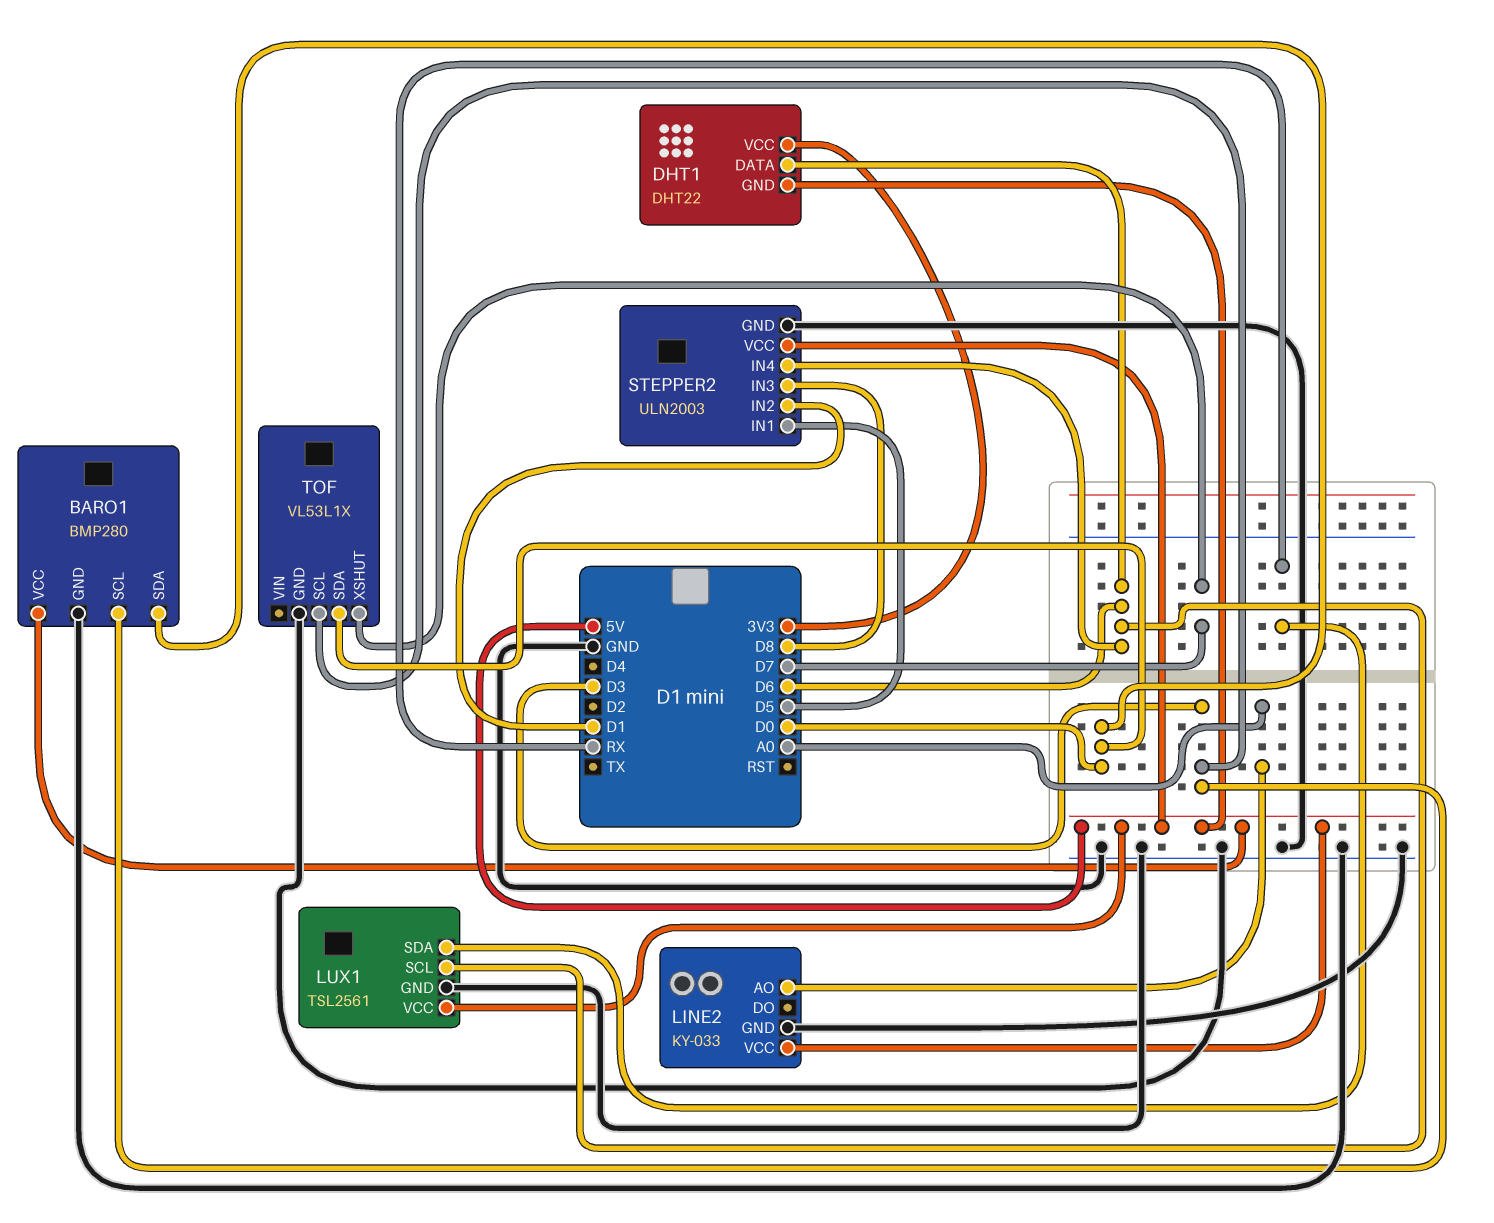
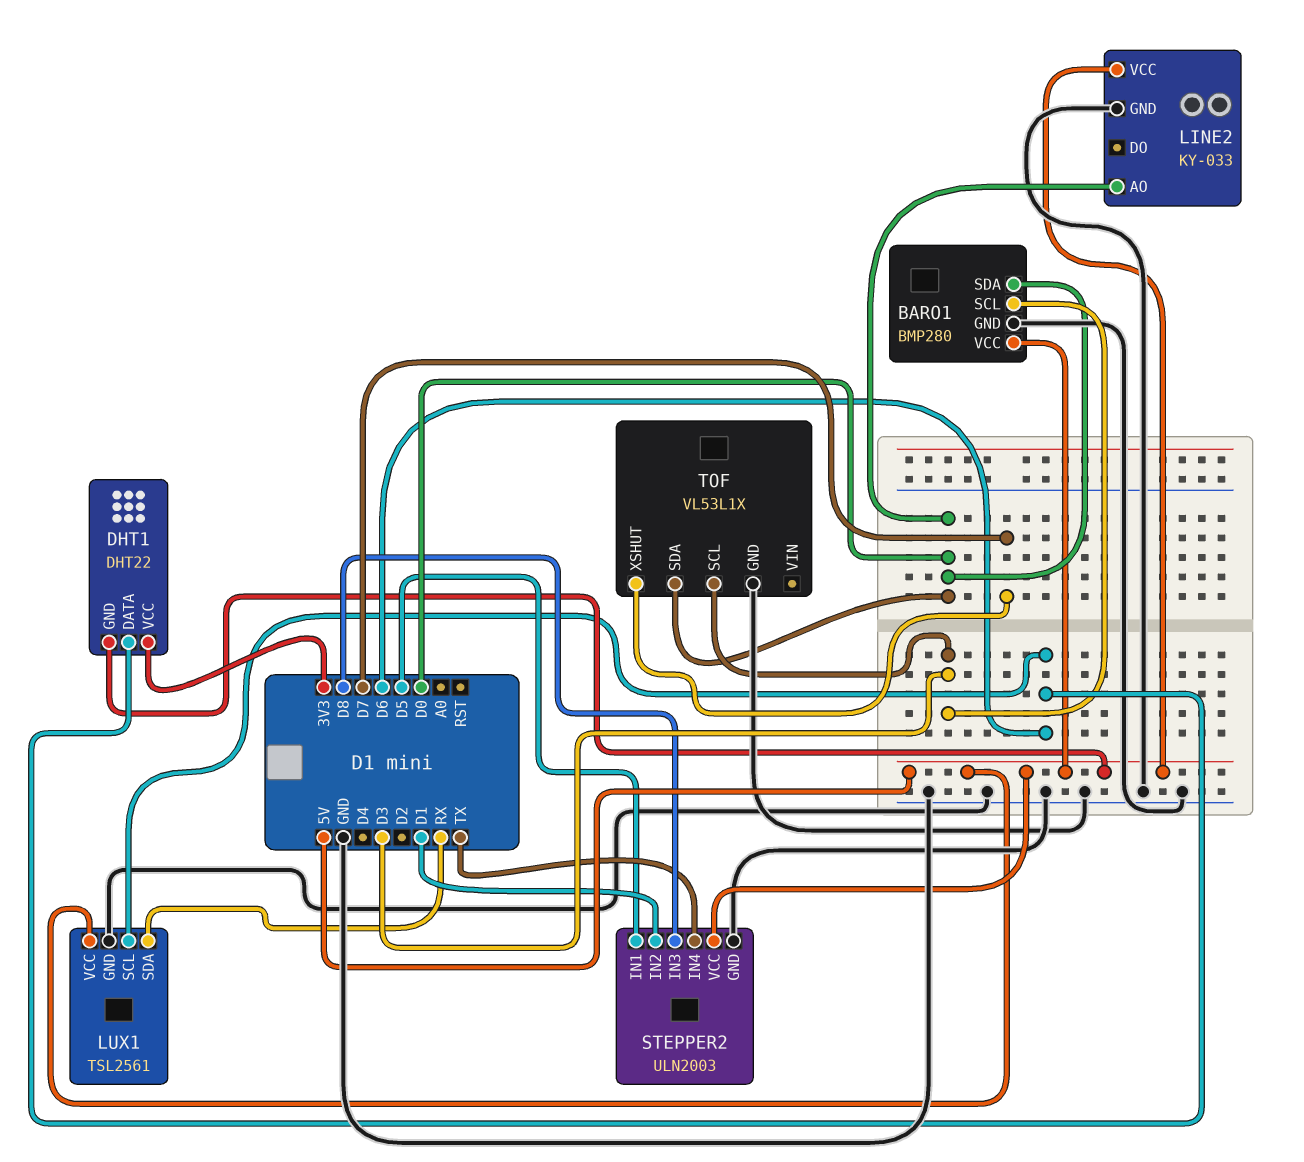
LINE2 pin AO: A0 -> D0
STEPPER2 pin IN4: D6 -> TX

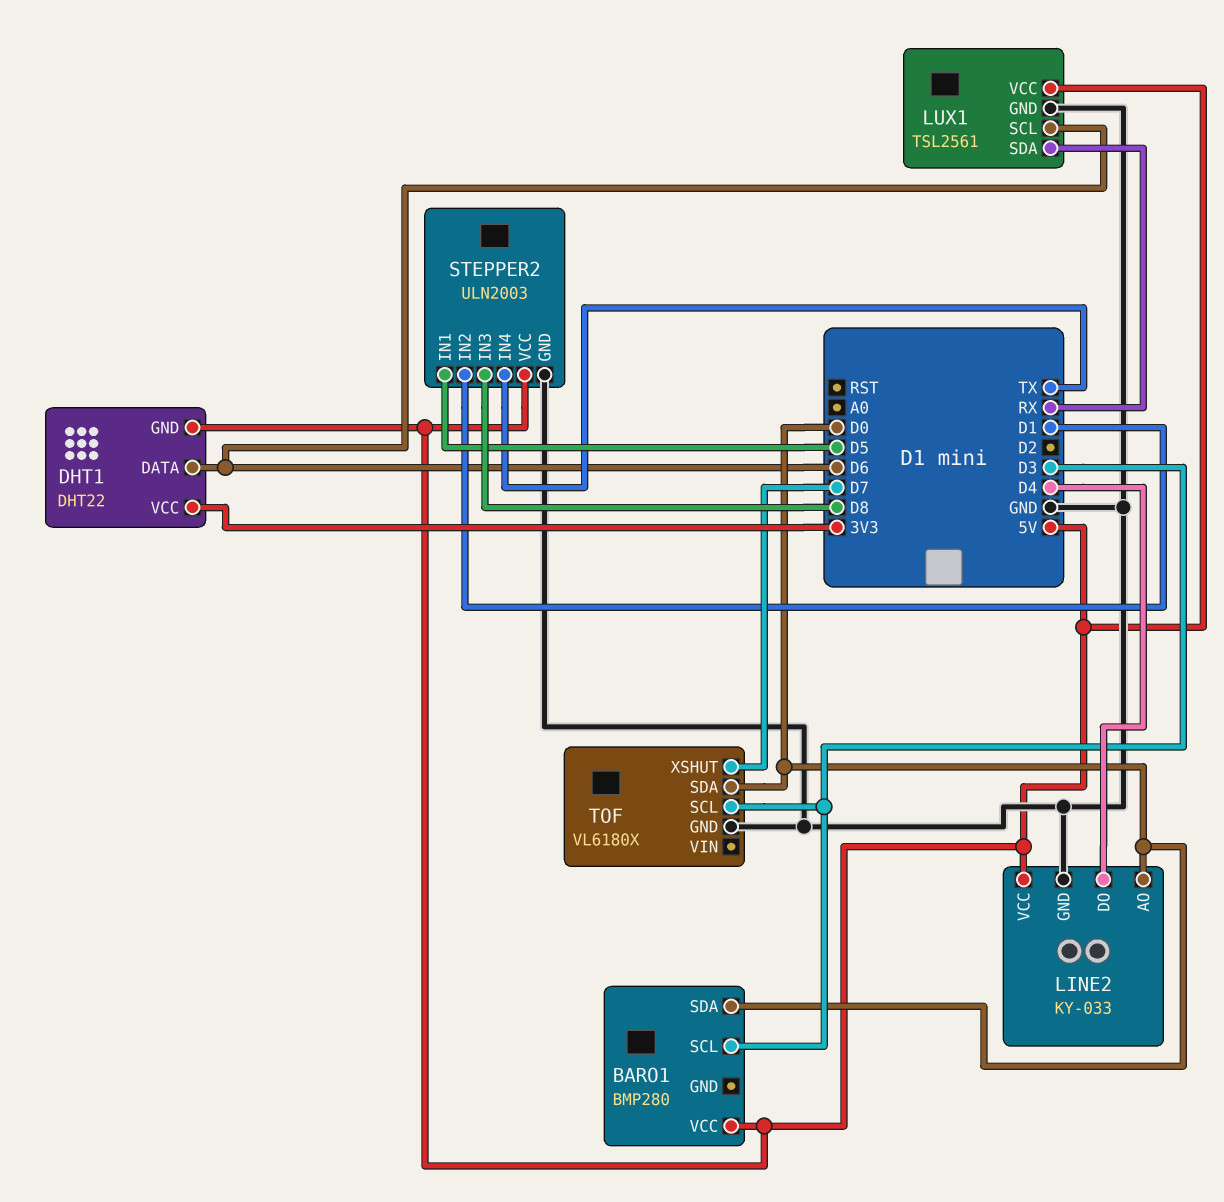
BARO1 pin GND: GND -> none
LINE2 pin DO: none -> D4
TOF: VL53L1X -> VL6180X

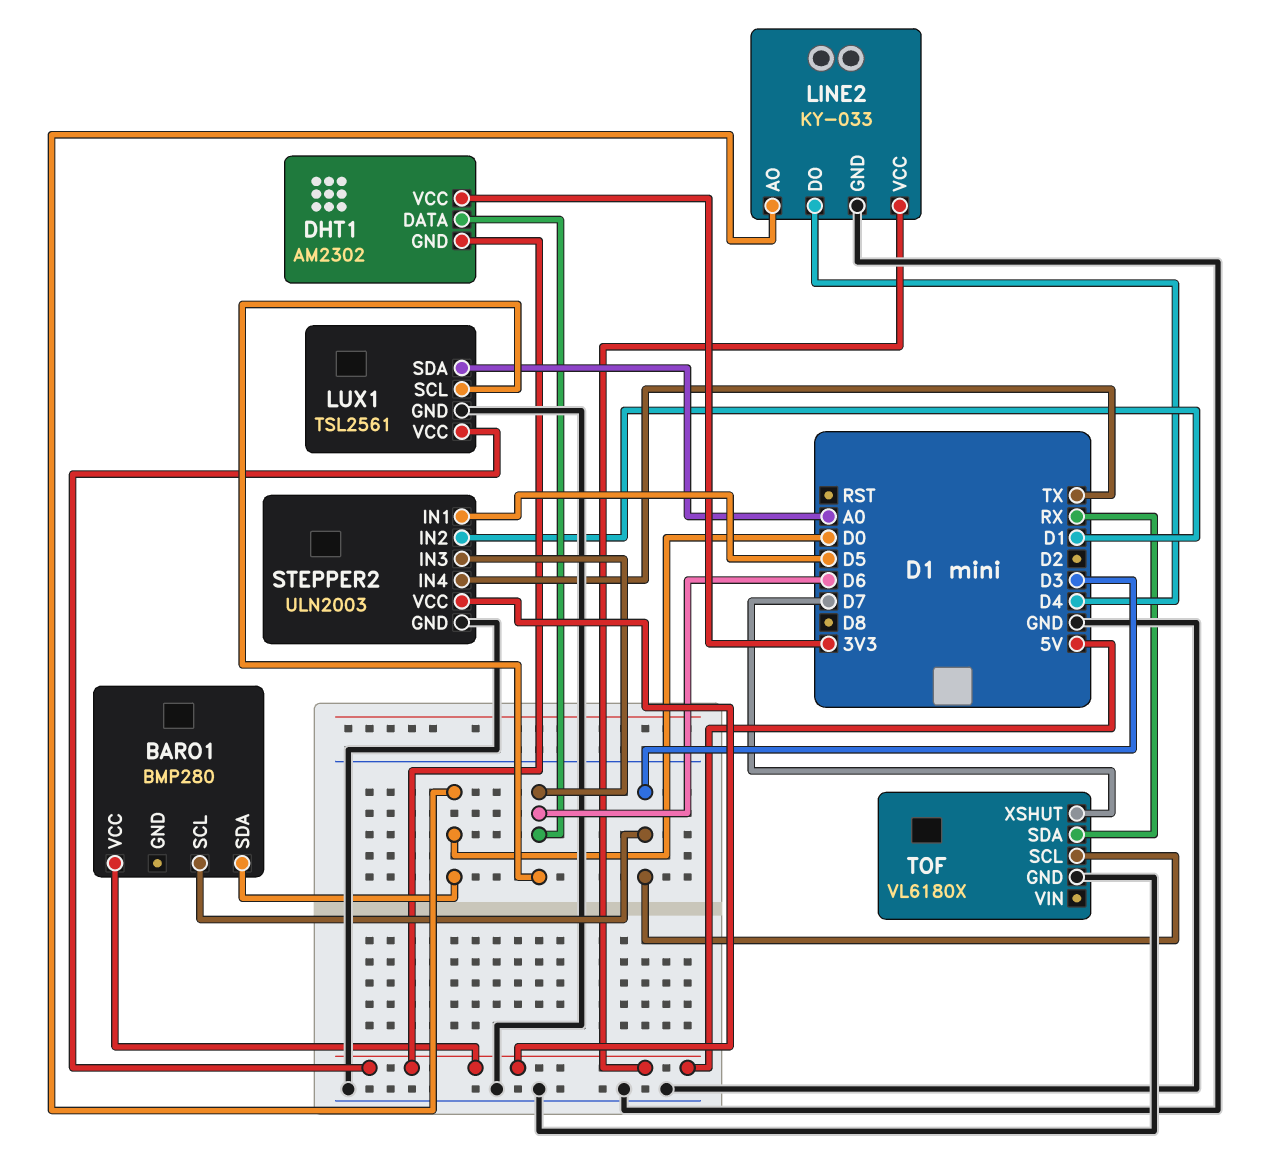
DHT1: DHT22 -> AM2302
LUX1 pin SDA: RX -> A0
STEPPER2 pin IN3: D8 -> D6
TOF pin SDA: D0 -> RX

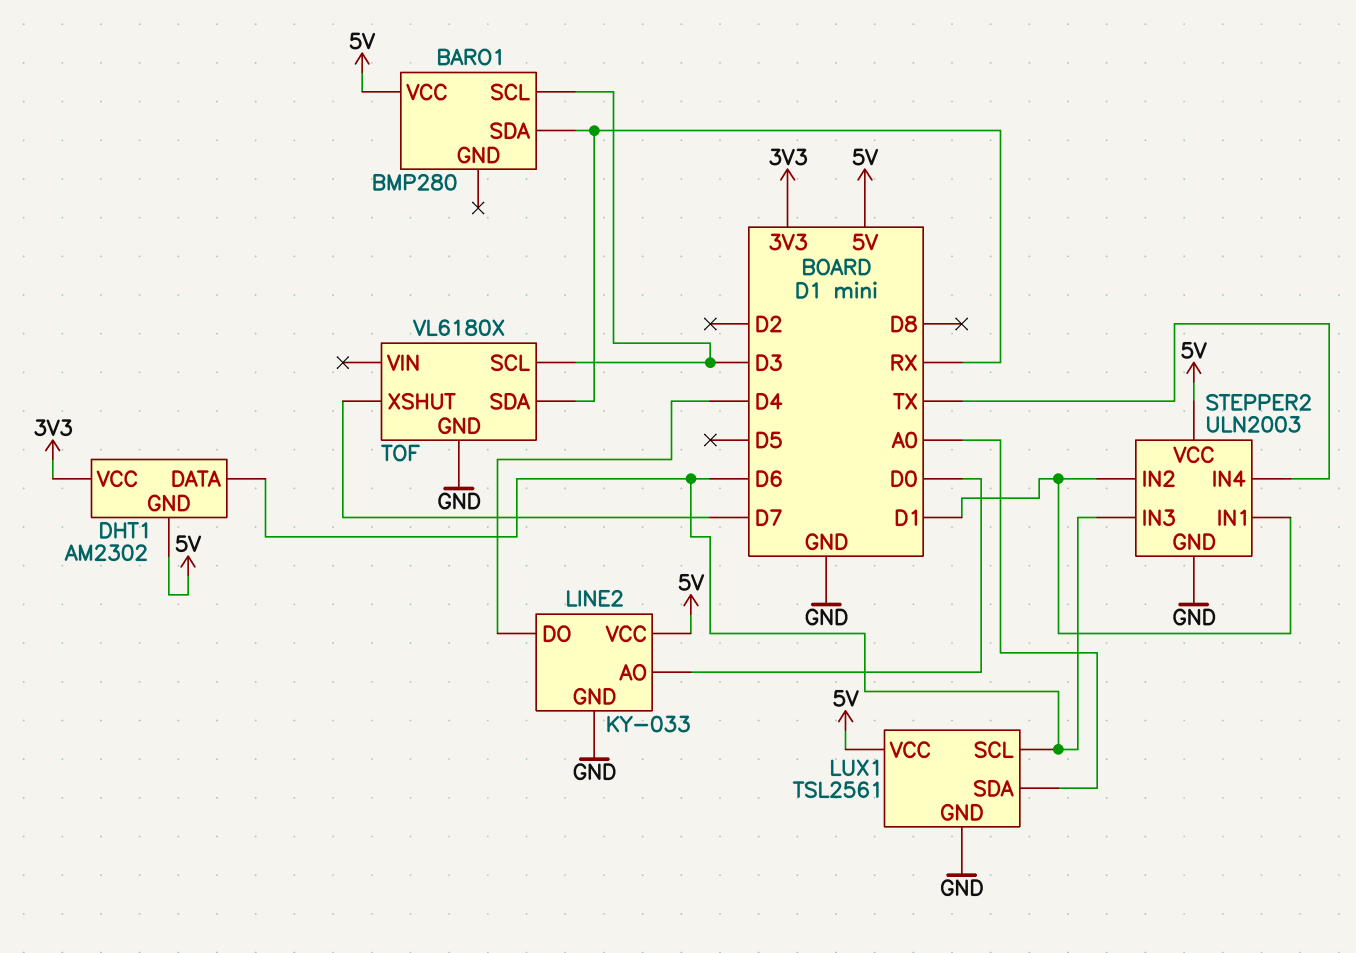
BARO1 pin SDA: D0 -> RX
STEPPER2 pin IN1: D5 -> D1

